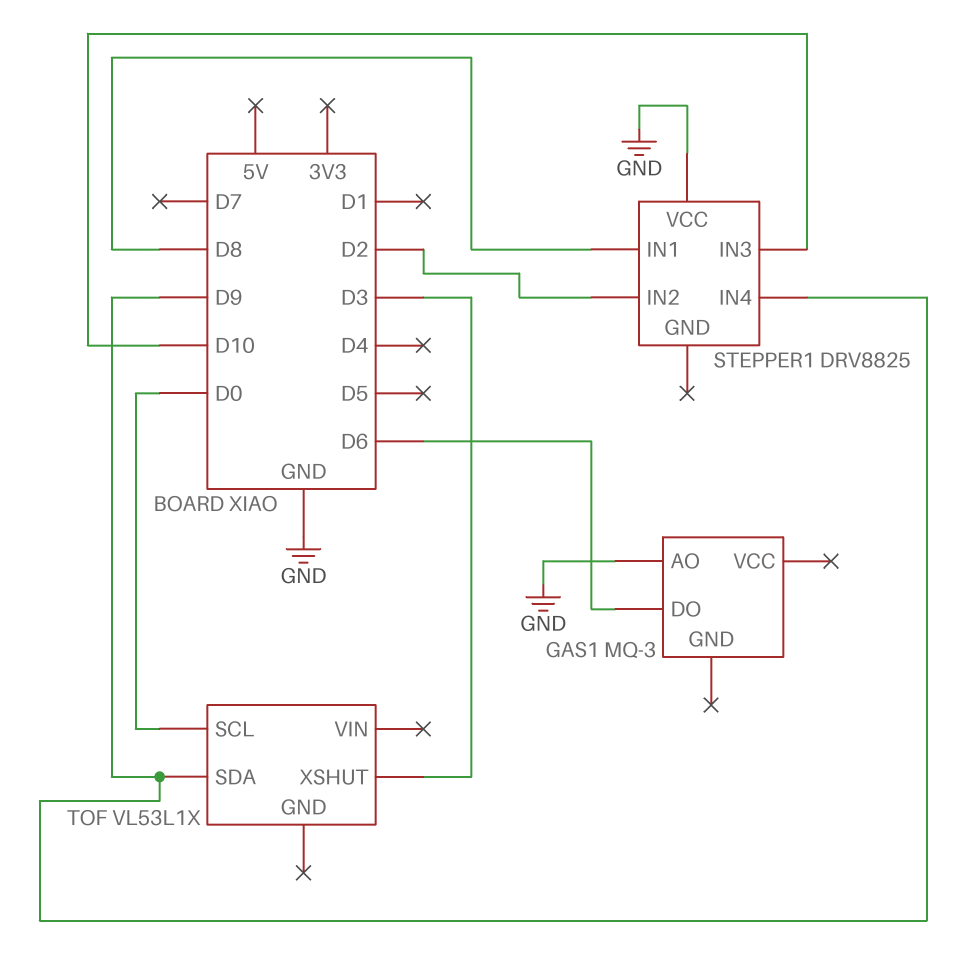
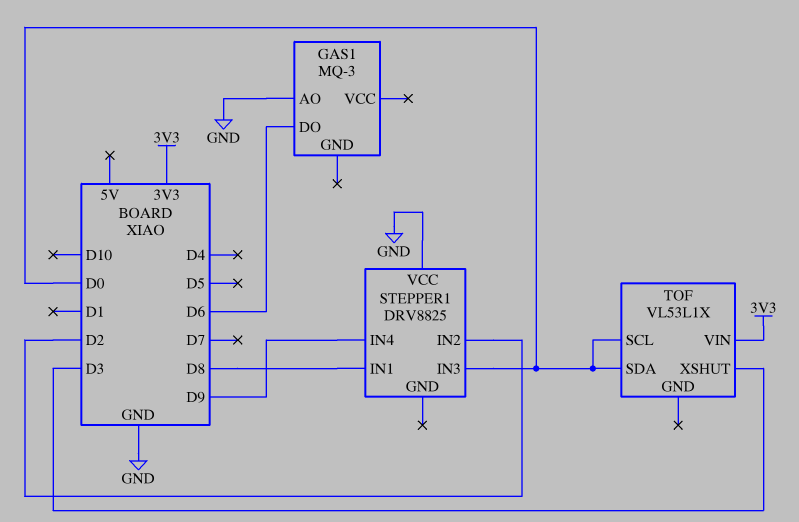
STEPPER1 pin IN3: D10 -> D0
TOF pin SDA: D9 -> D0
TOF pin VIN: none -> 3V3

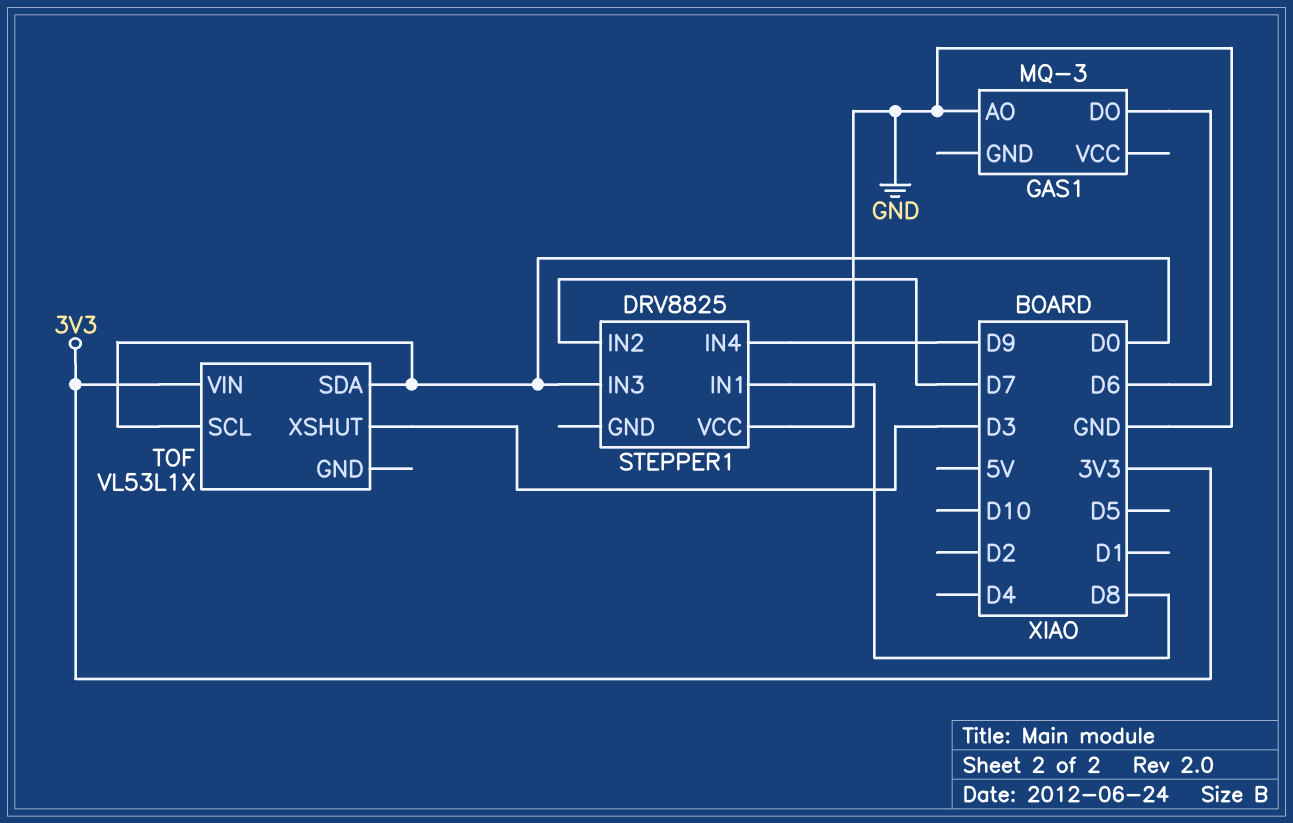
STEPPER1 pin IN2: D2 -> D7

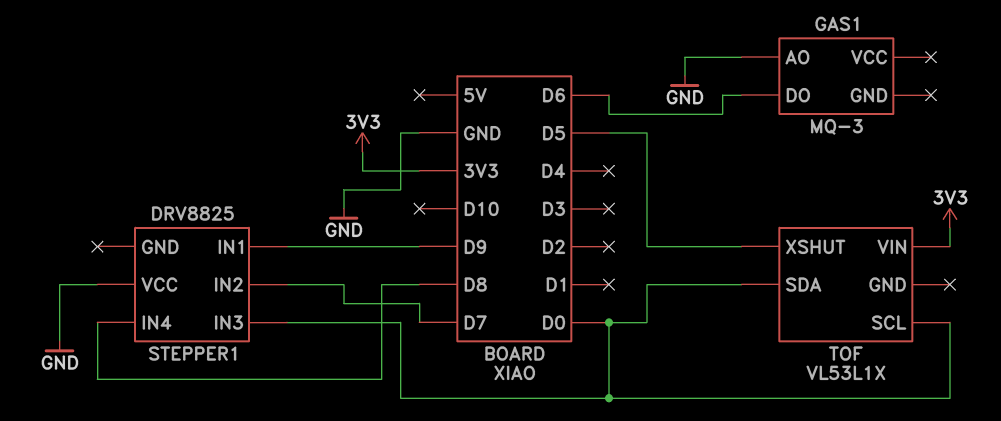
STEPPER1 pin IN1: D8 -> D9
STEPPER1 pin IN4: D9 -> D8
TOF pin XSHUT: D3 -> D5

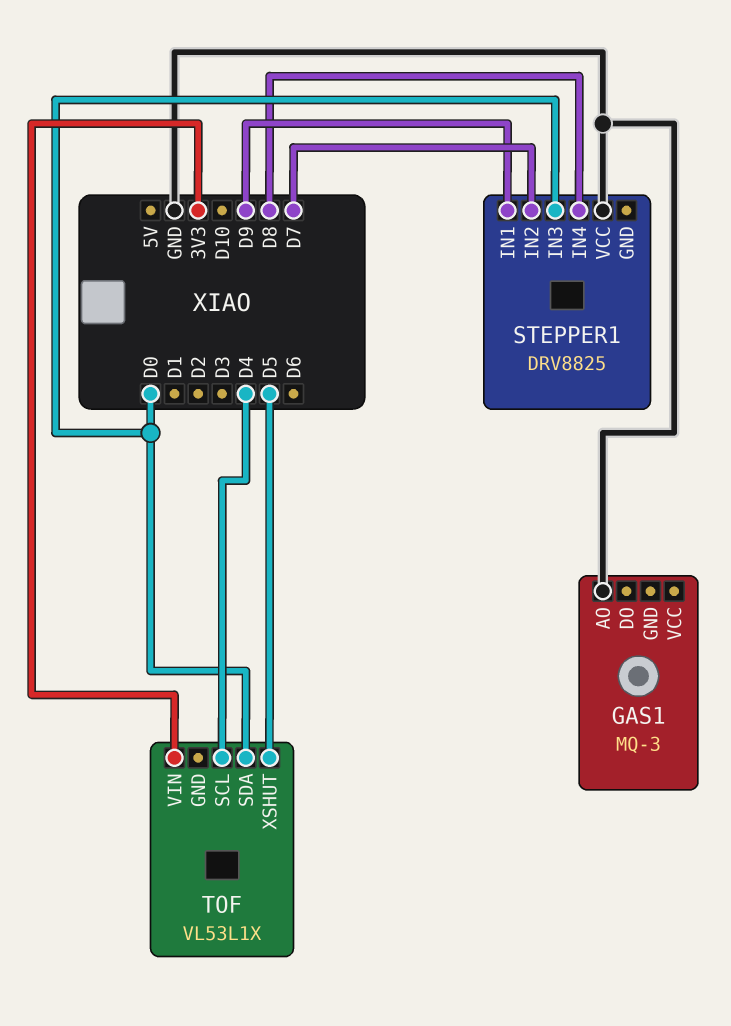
GAS1 pin DO: D6 -> none
TOF pin SCL: D0 -> D4

